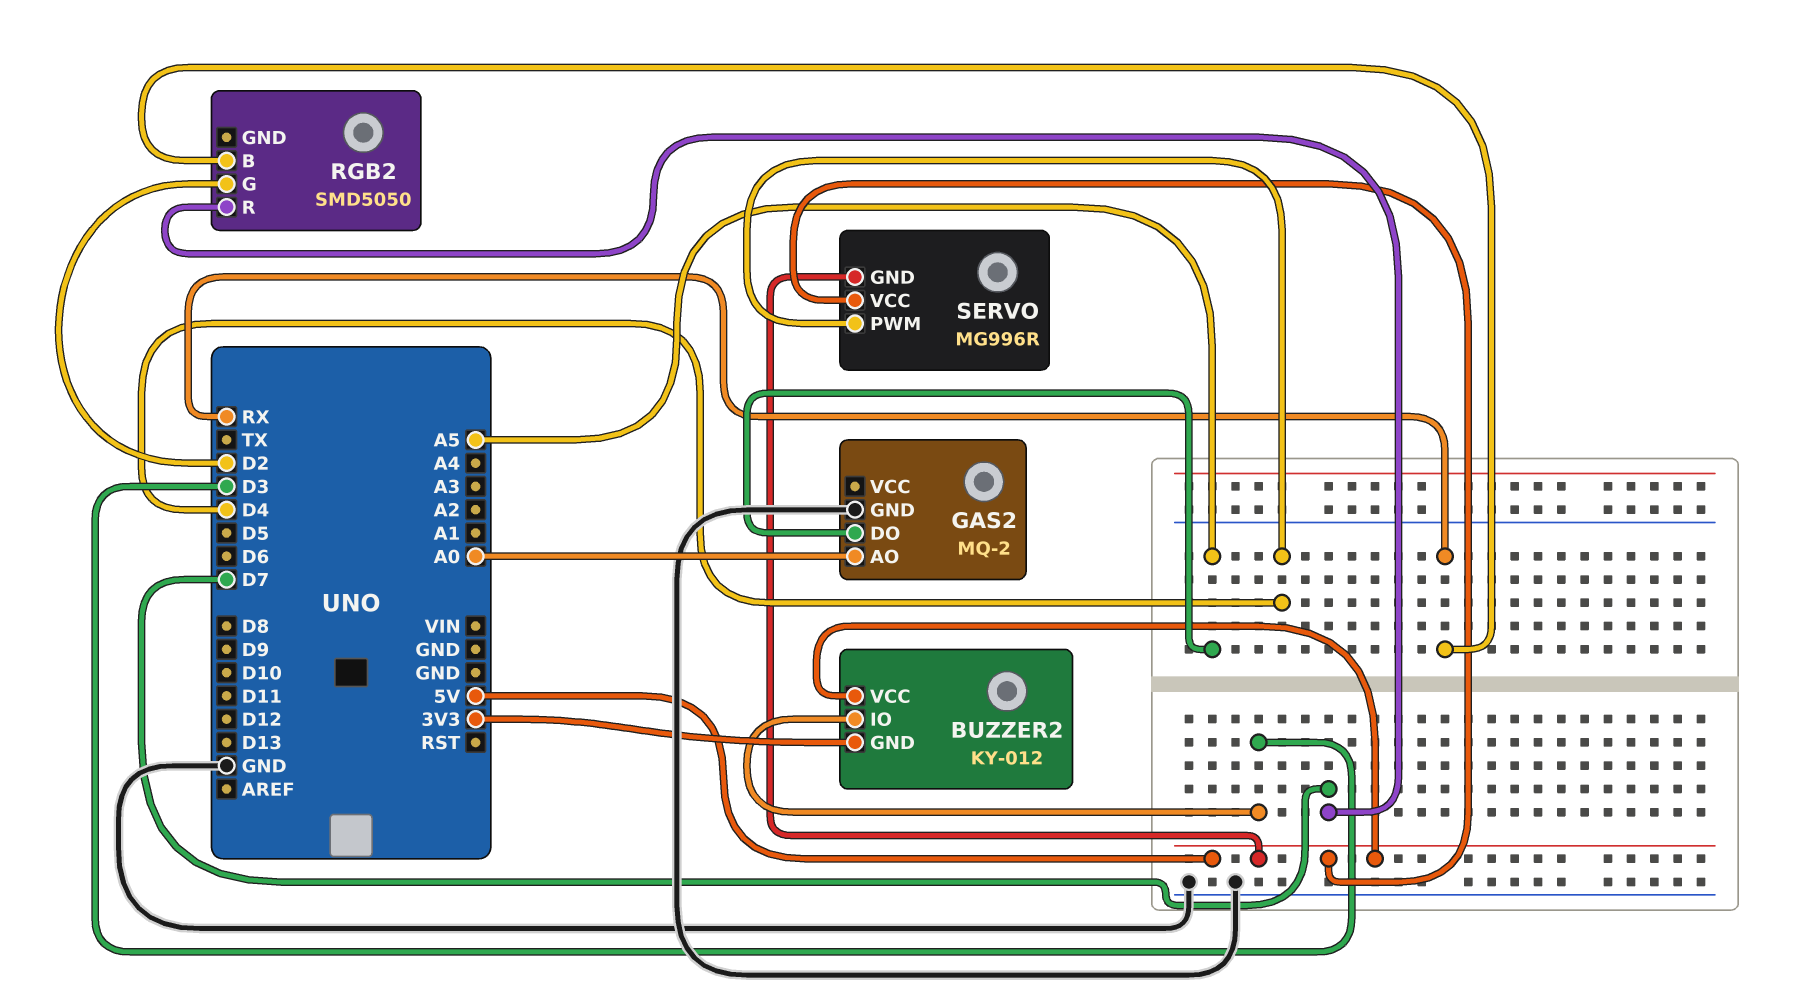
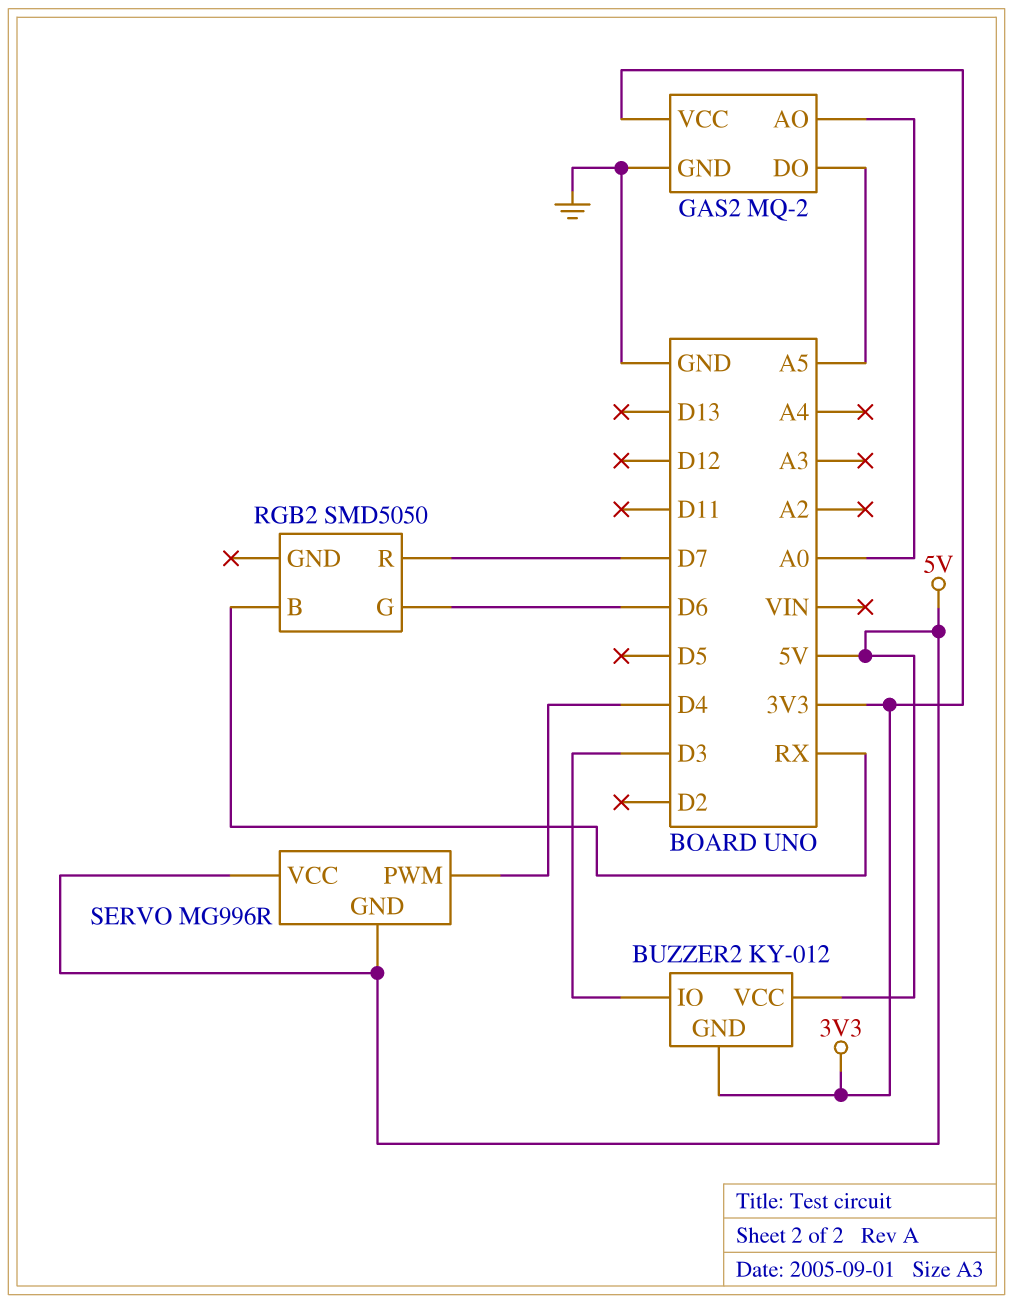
GAS2 pin VCC: none -> 3V3
RGB2 pin G: D2 -> D6

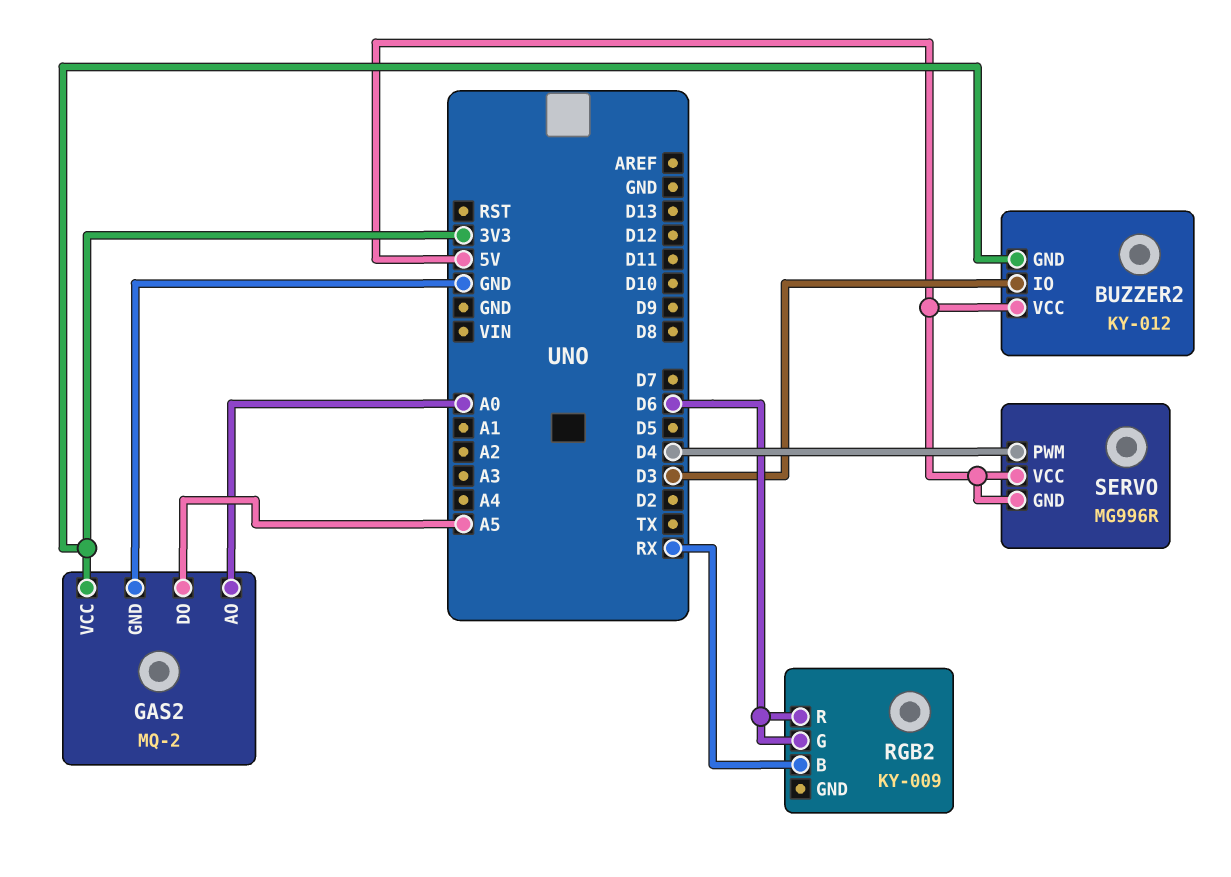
RGB2: SMD5050 -> KY-009
RGB2 pin R: D7 -> D6

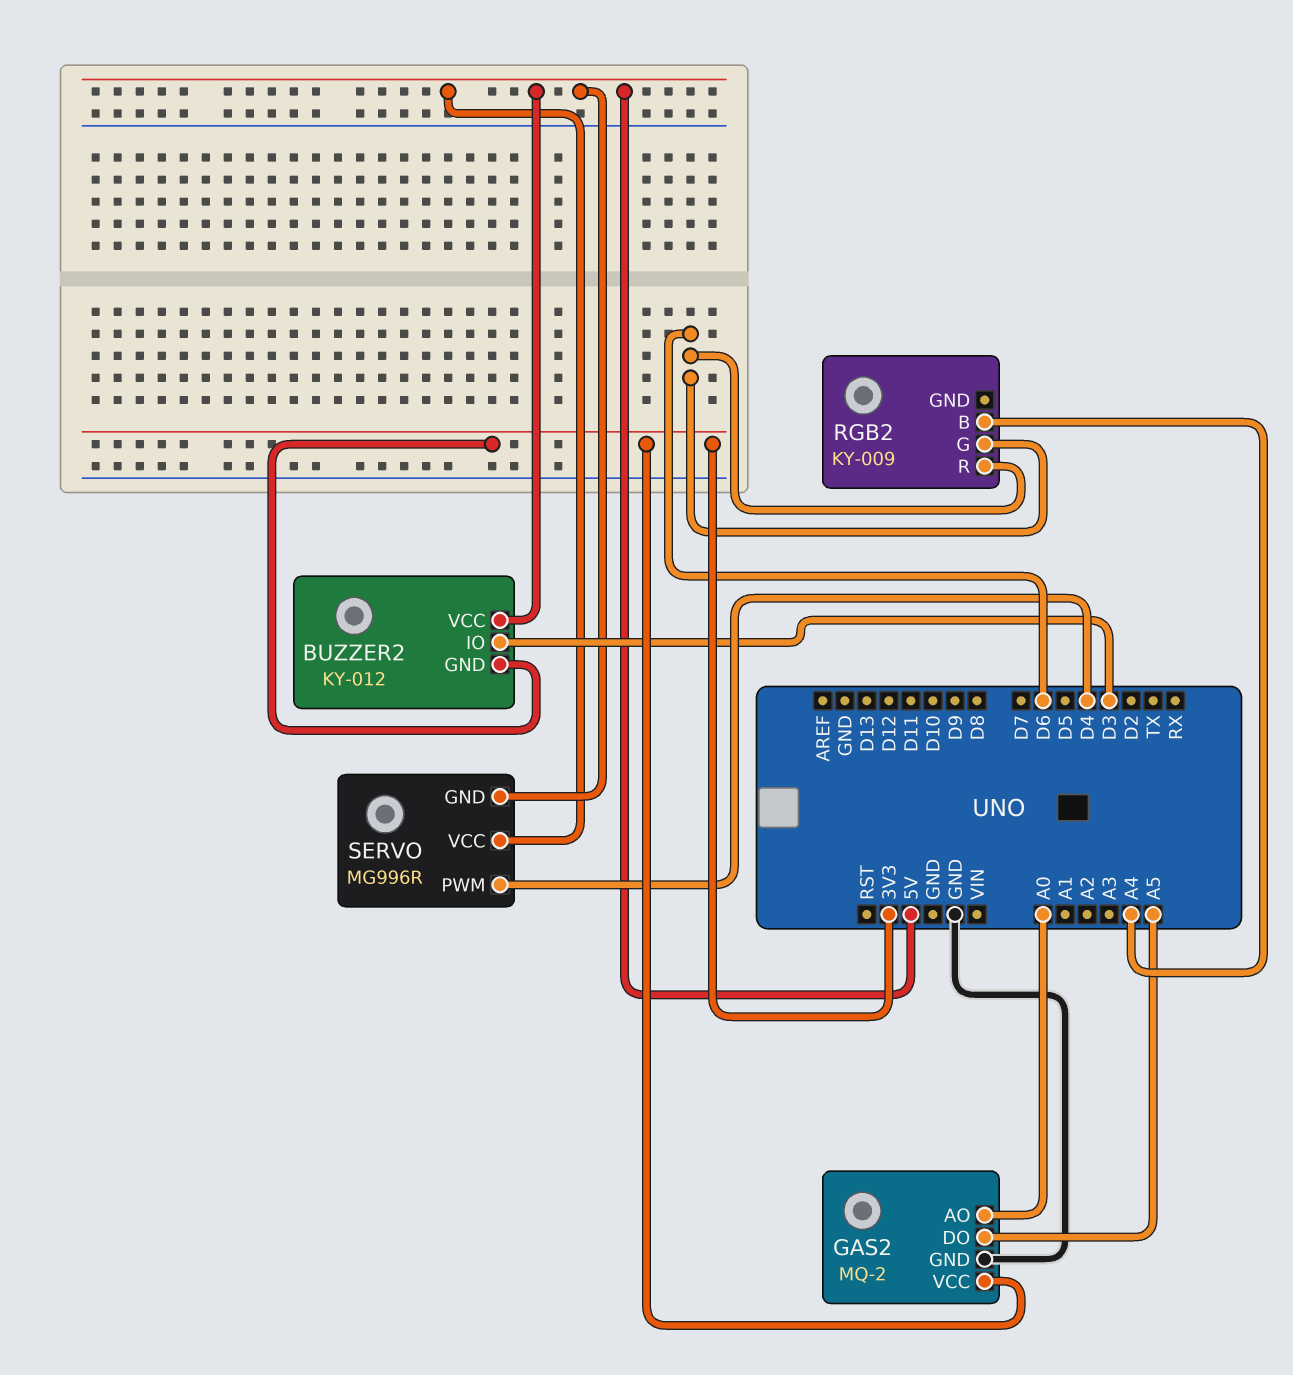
RGB2 pin B: RX -> A4

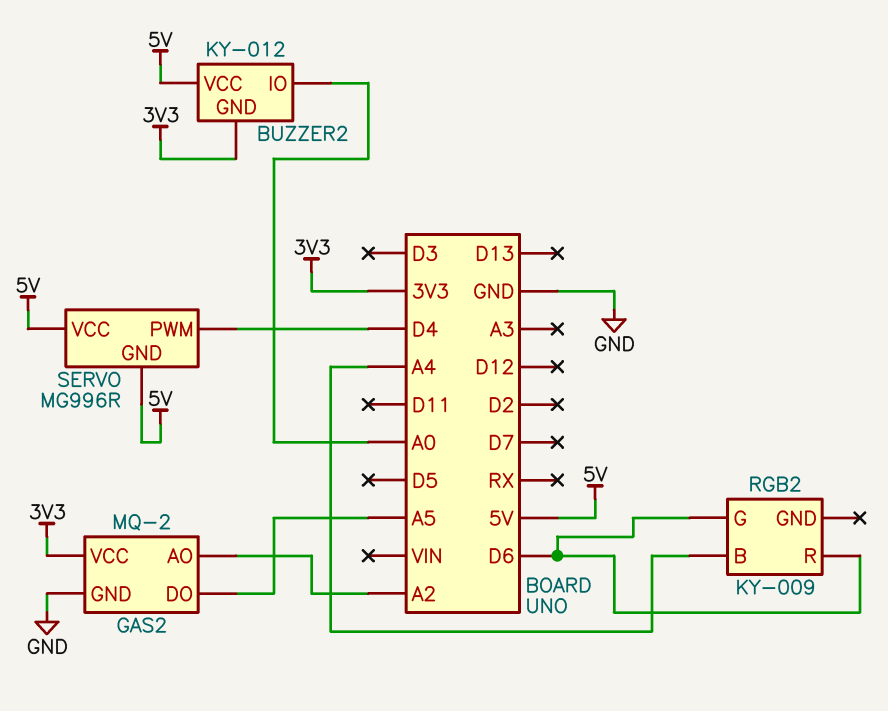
BUZZER2 pin IO: D3 -> A0
GAS2 pin AO: A0 -> A2

